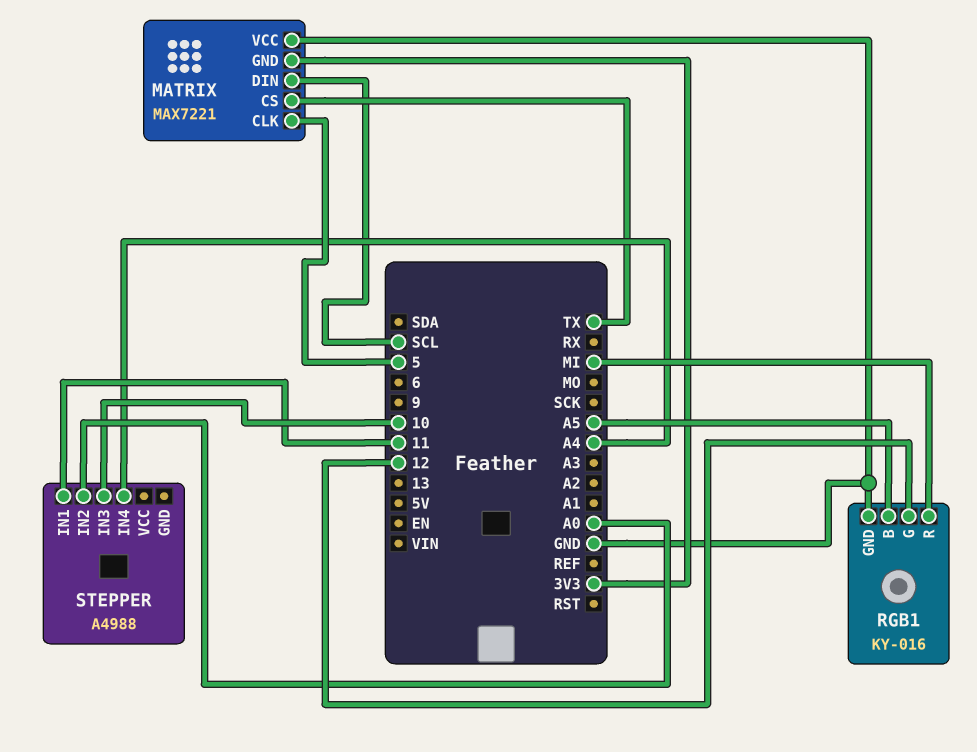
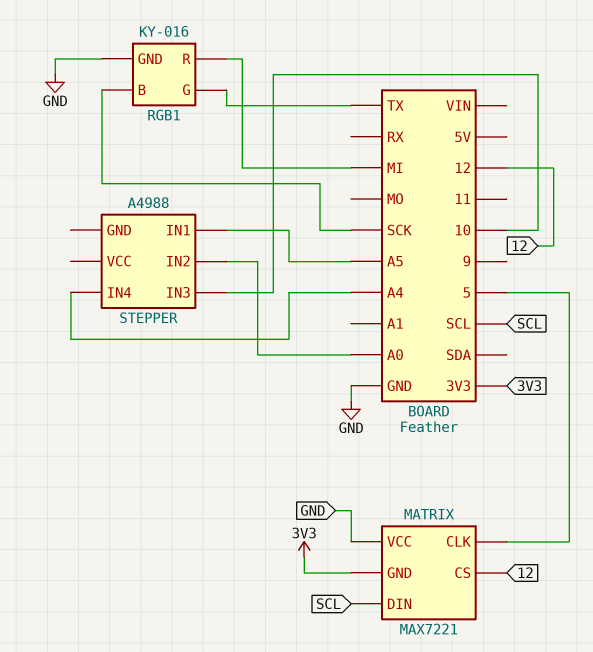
MATRIX pin CS: TX -> 12
RGB1 pin B: A5 -> SCK
RGB1 pin G: 12 -> TX
STEPPER pin IN1: 11 -> A5

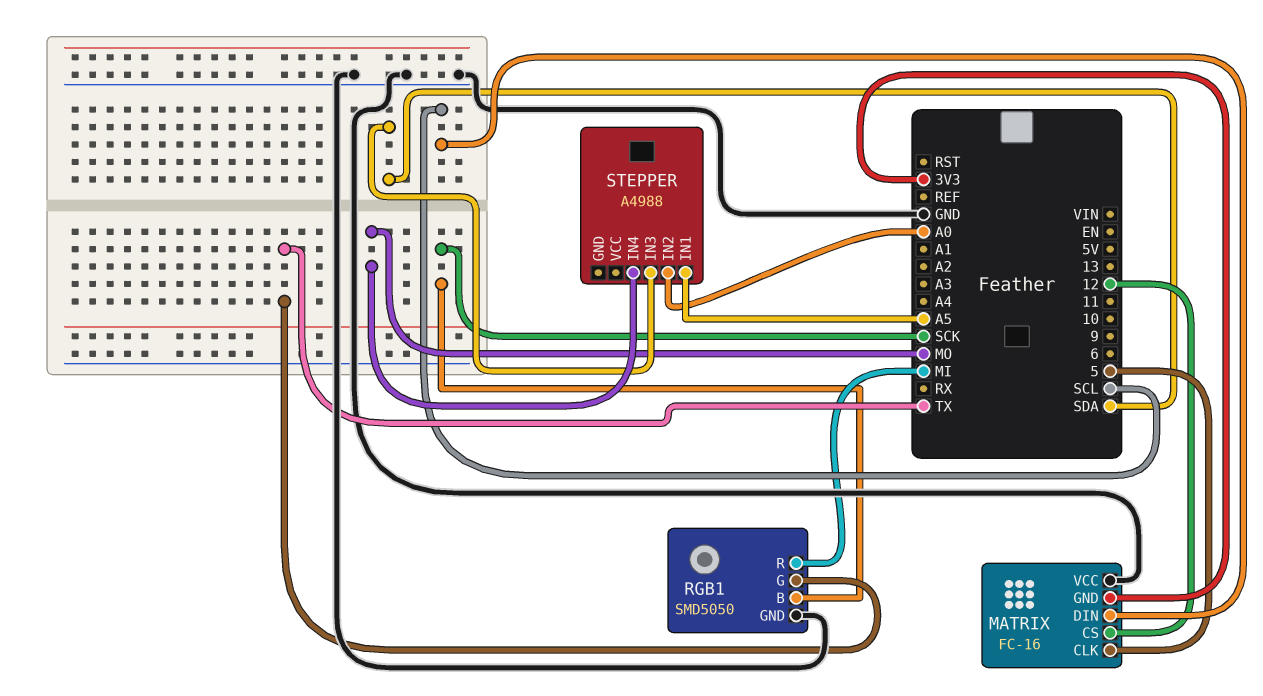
MATRIX: MAX7221 -> FC-16
RGB1: KY-016 -> SMD5050
STEPPER pin IN3: 10 -> SDA
STEPPER pin IN4: A4 -> MO

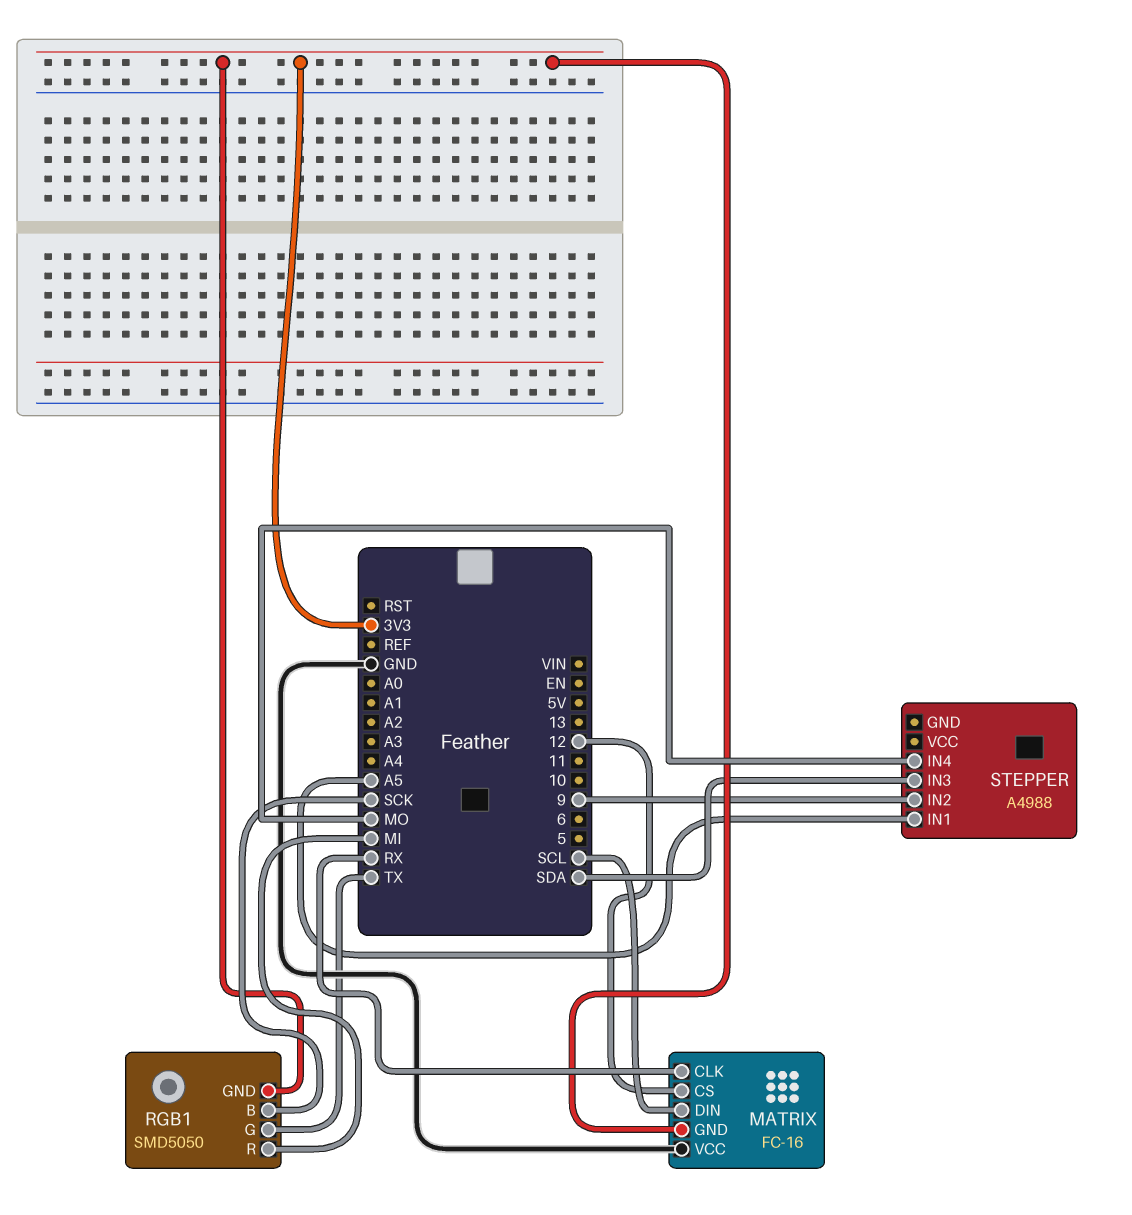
MATRIX pin CLK: 5 -> RX
RGB1 pin GND: GND -> 3V3
STEPPER pin IN2: A0 -> 9

